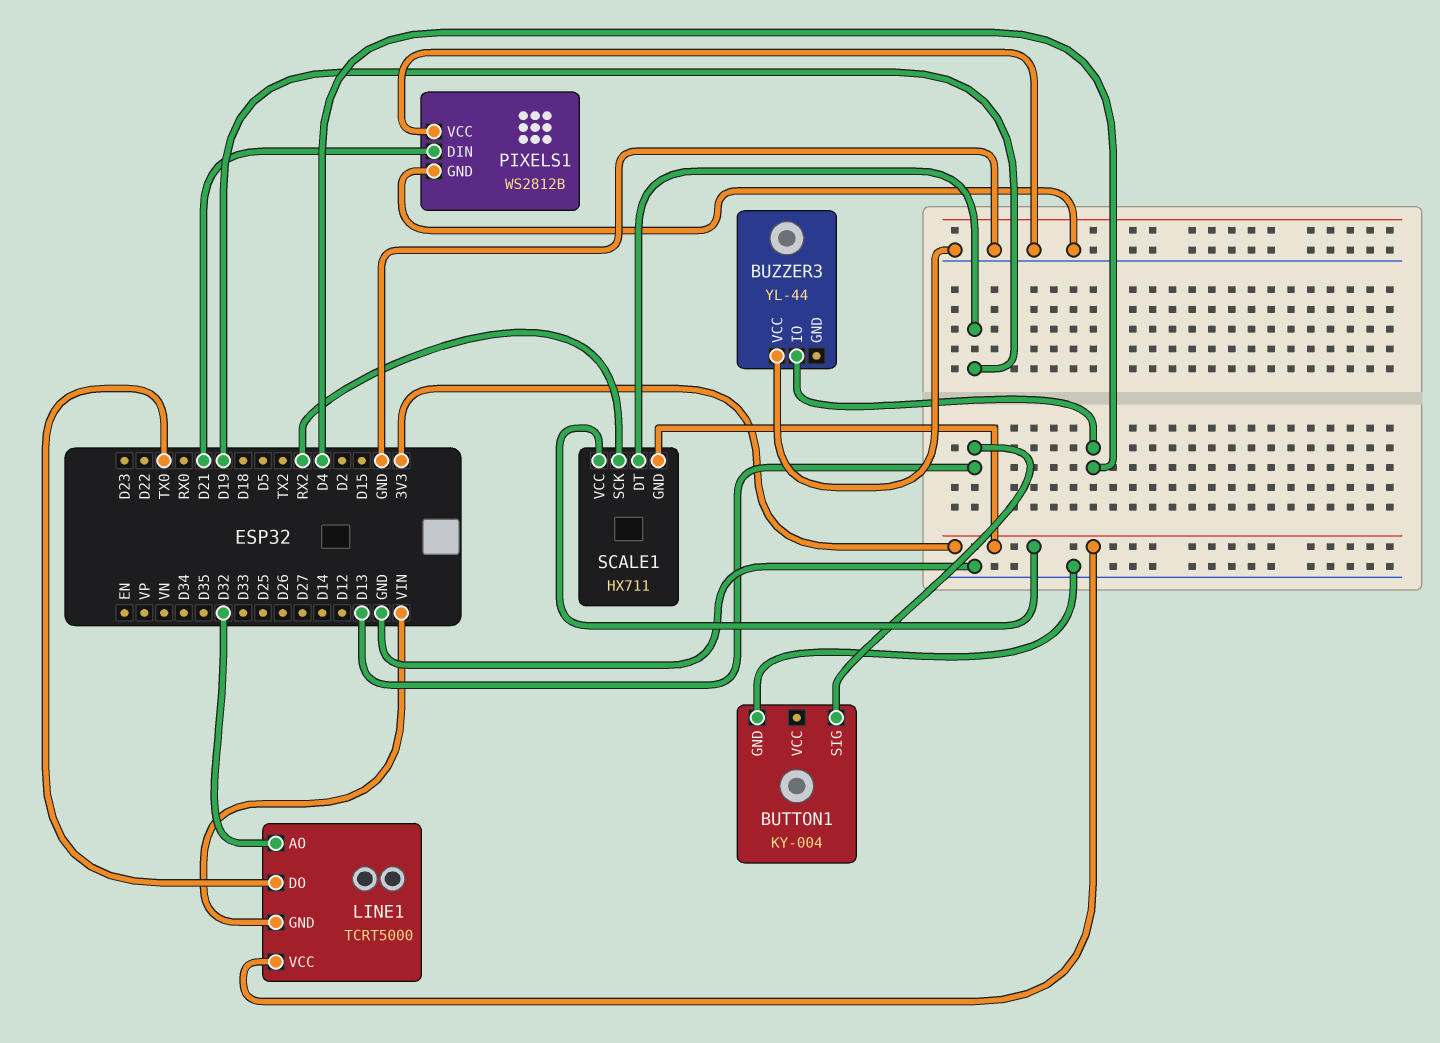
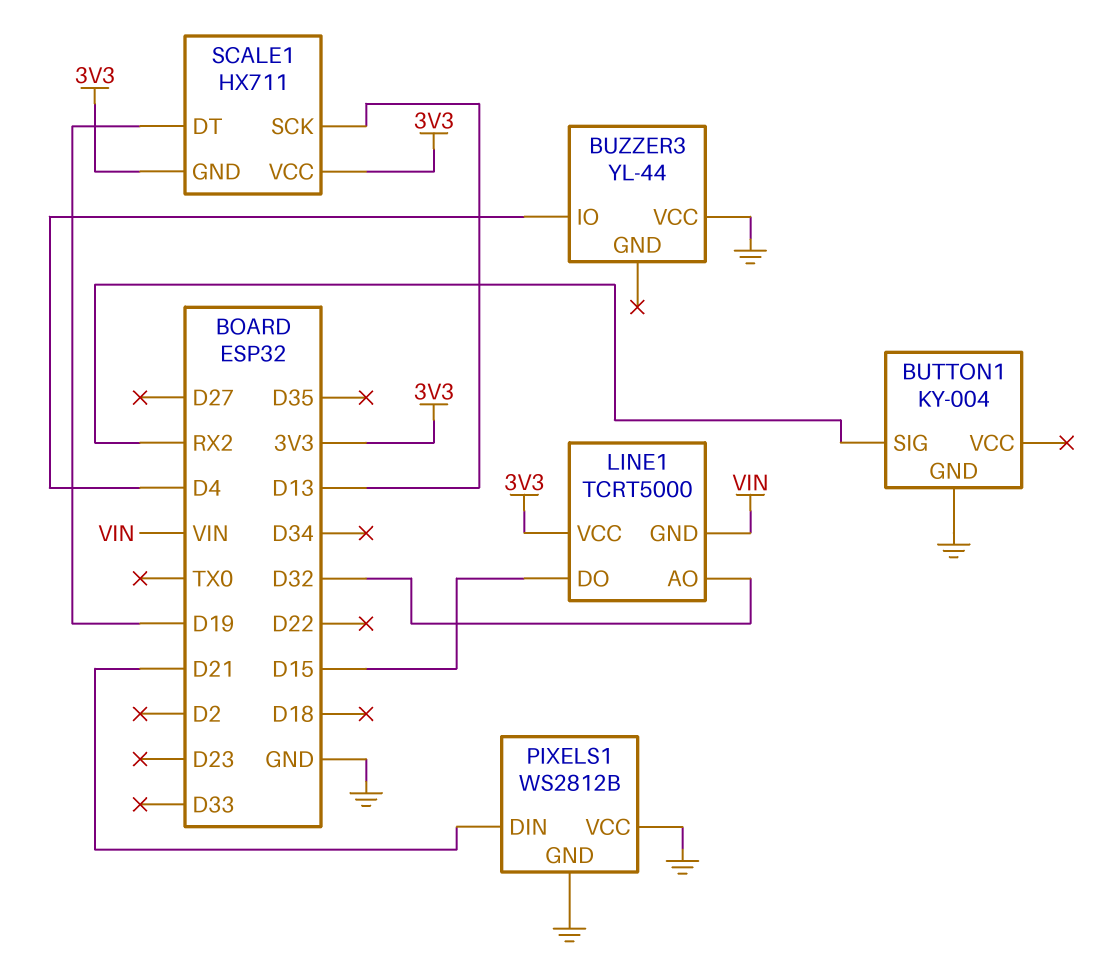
BUTTON1 pin SIG: D13 -> RX2
LINE1 pin DO: TX0 -> D15
SCALE1 pin SCK: RX2 -> D13

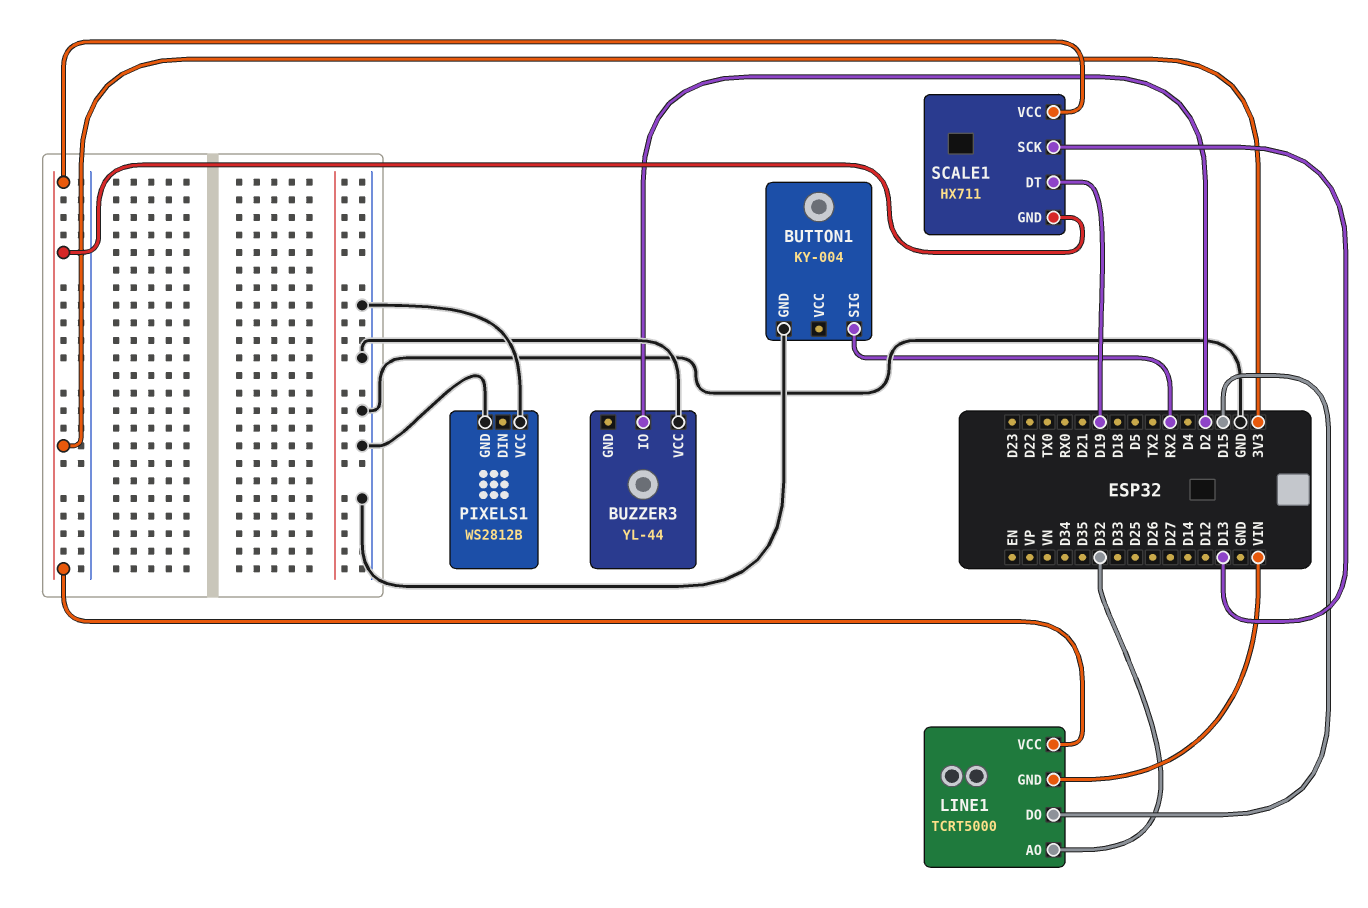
BUZZER3 pin IO: D4 -> D2
PIXELS1 pin DIN: D21 -> none

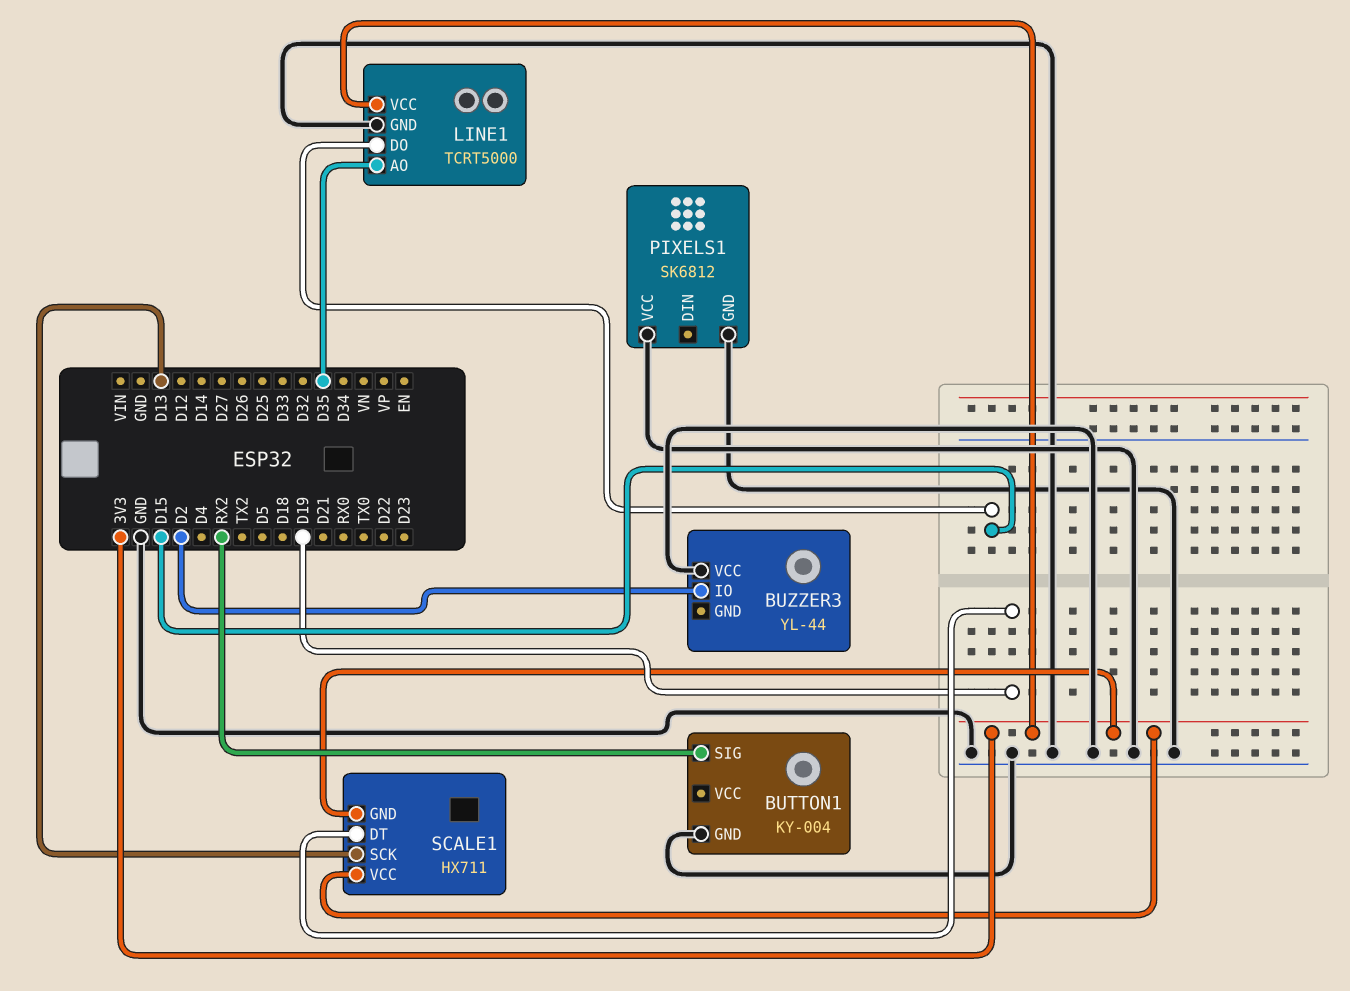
LINE1 pin AO: D32 -> D35
LINE1 pin GND: VIN -> GND
PIXELS1: WS2812B -> SK6812

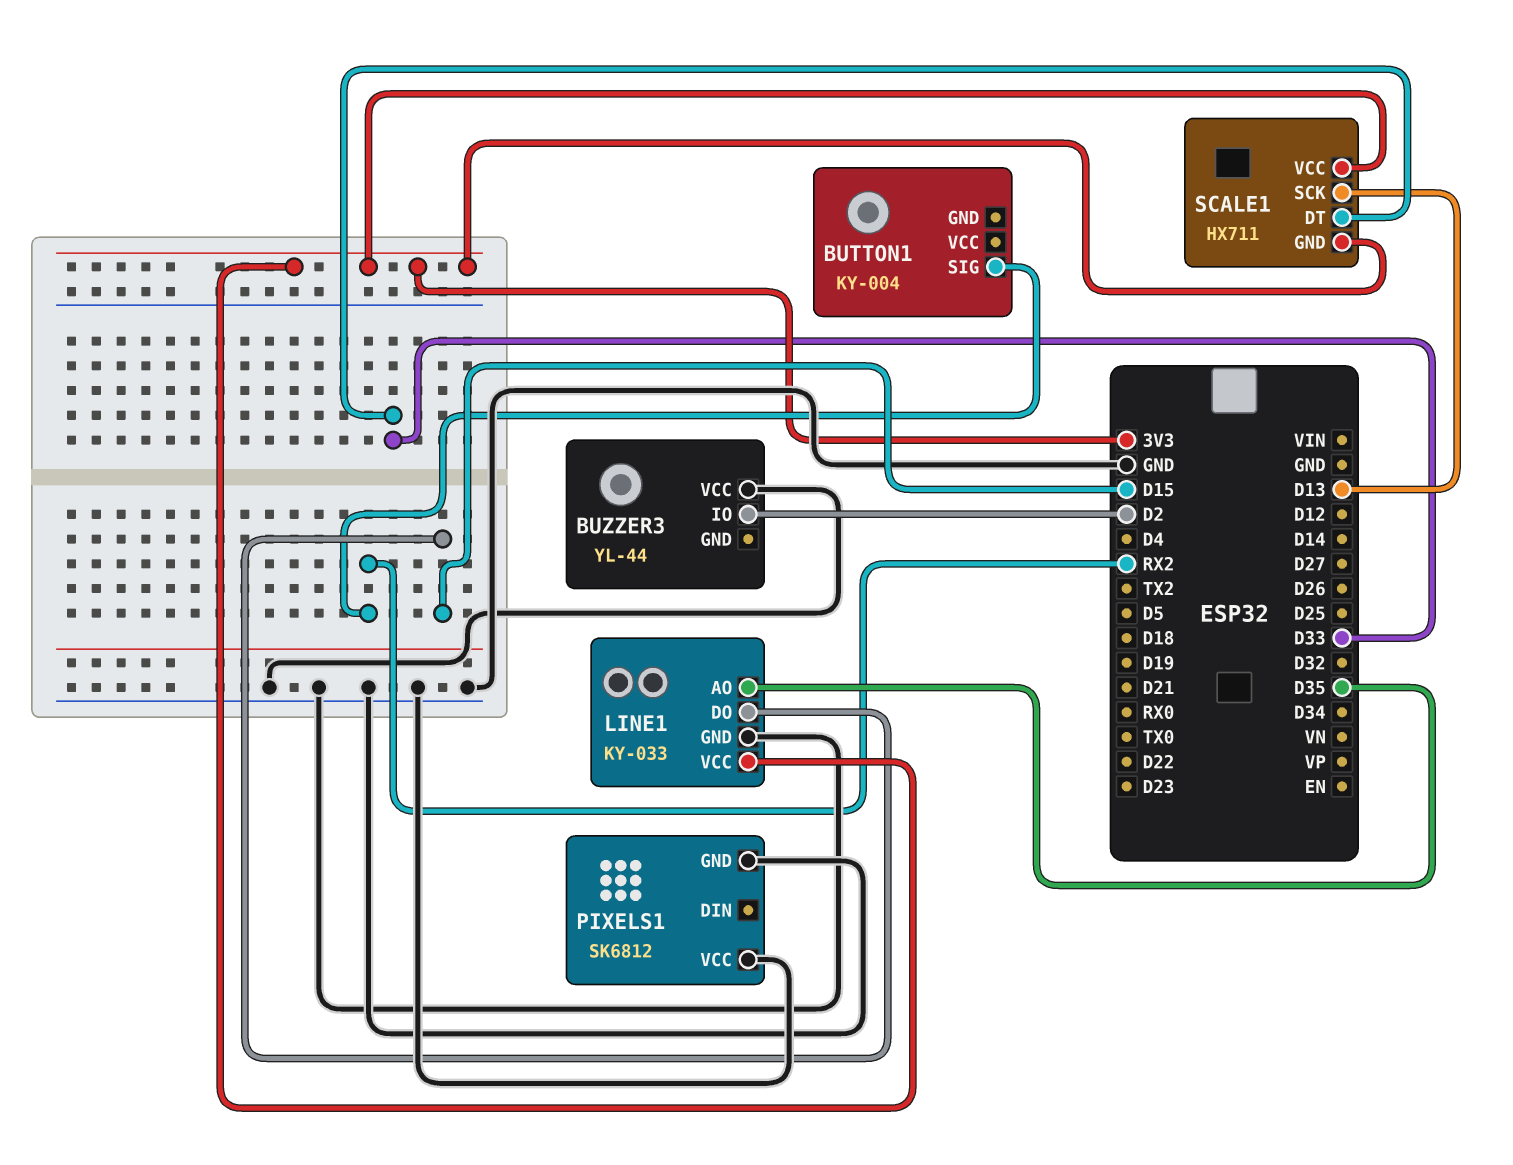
BUTTON1 pin GND: GND -> none
LINE1: TCRT5000 -> KY-033
SCALE1 pin DT: D19 -> D33

